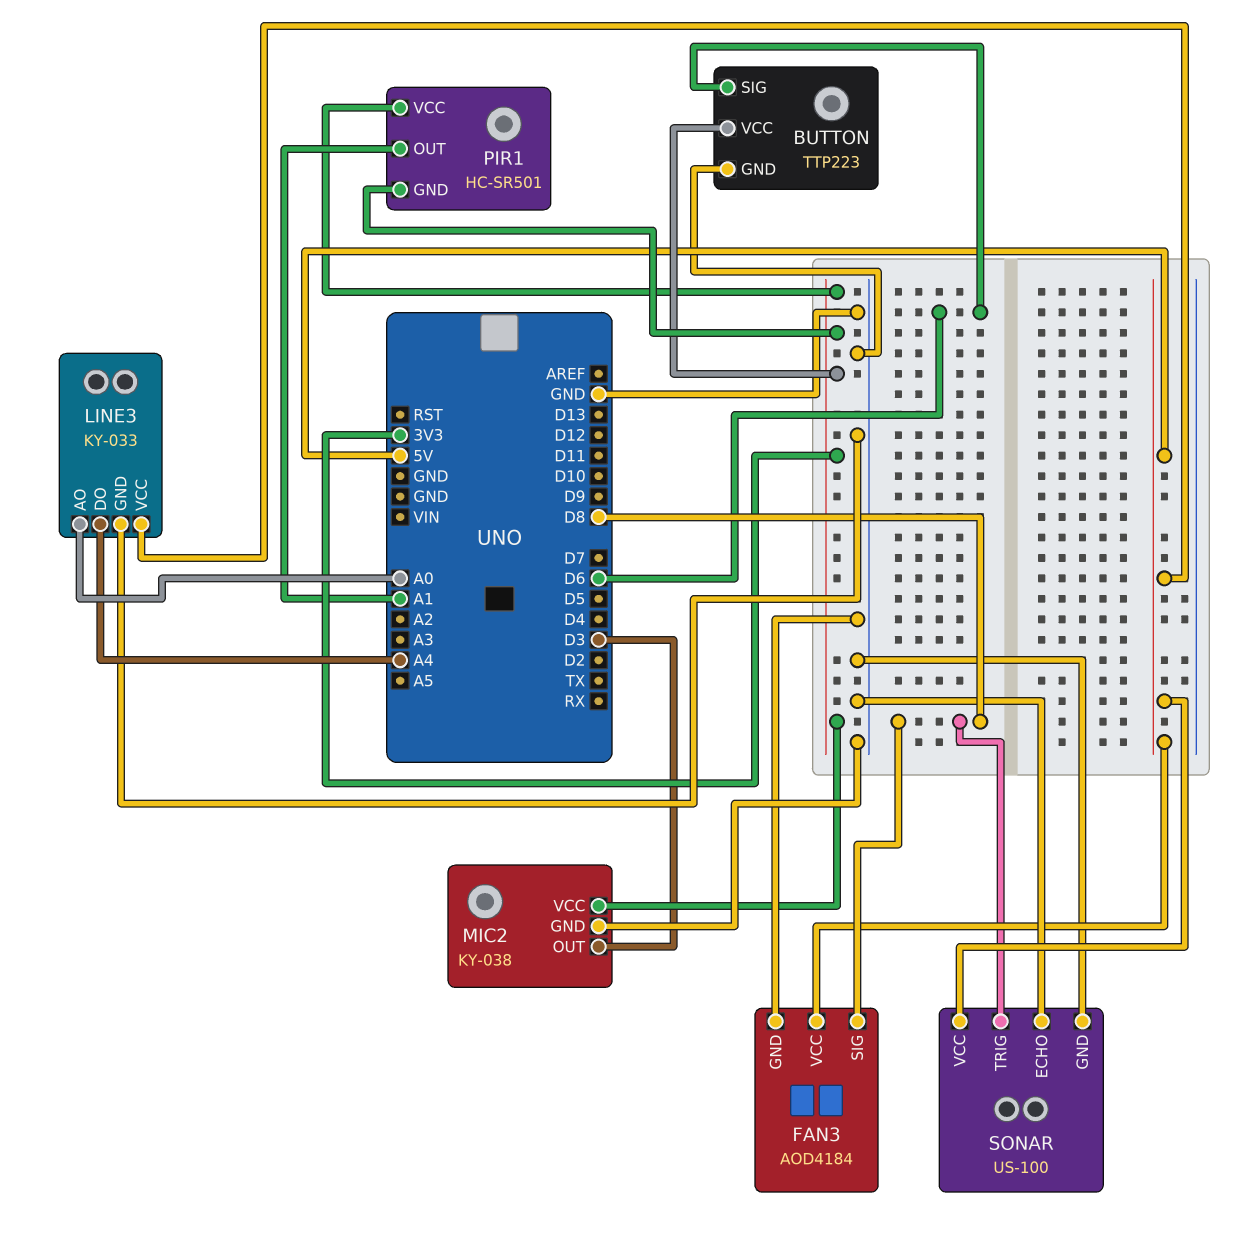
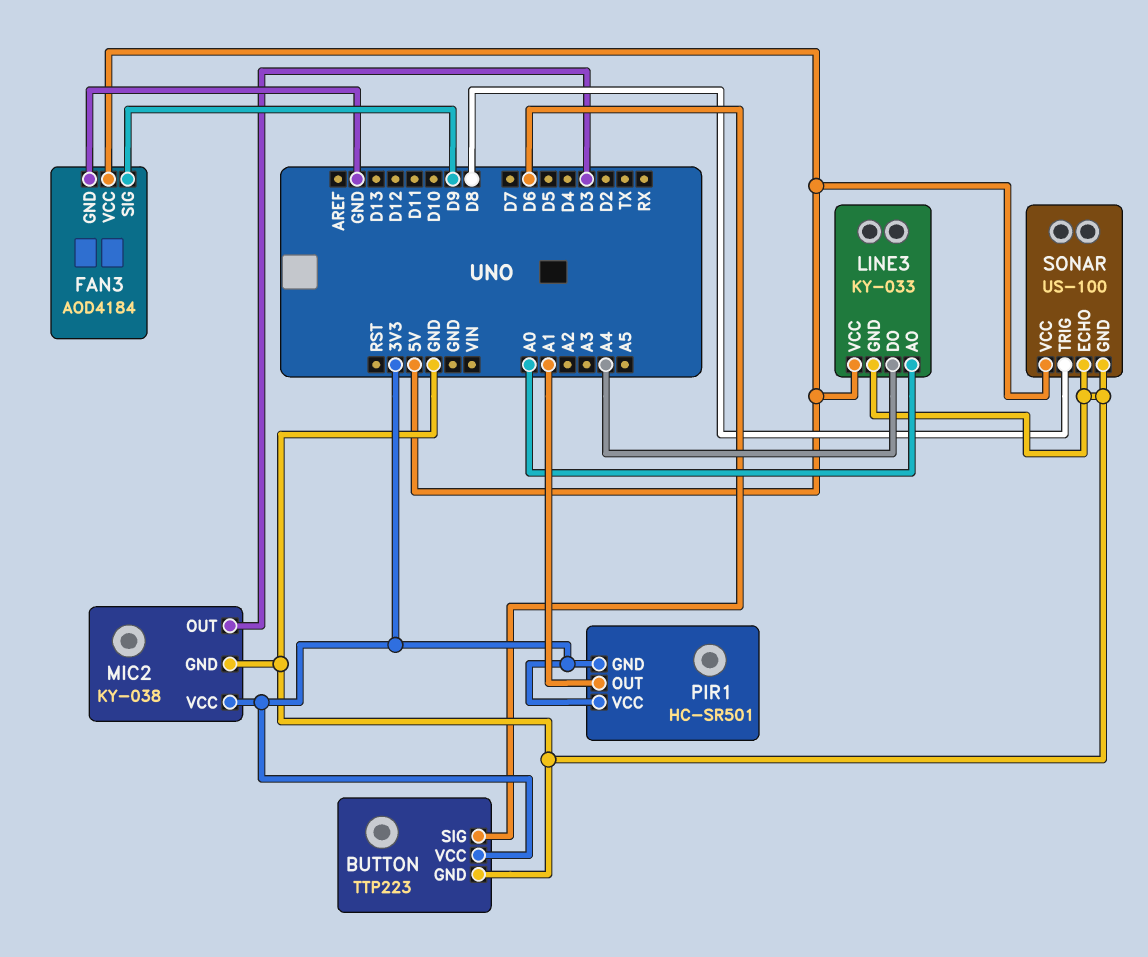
FAN3 pin SIG: D8 -> D9

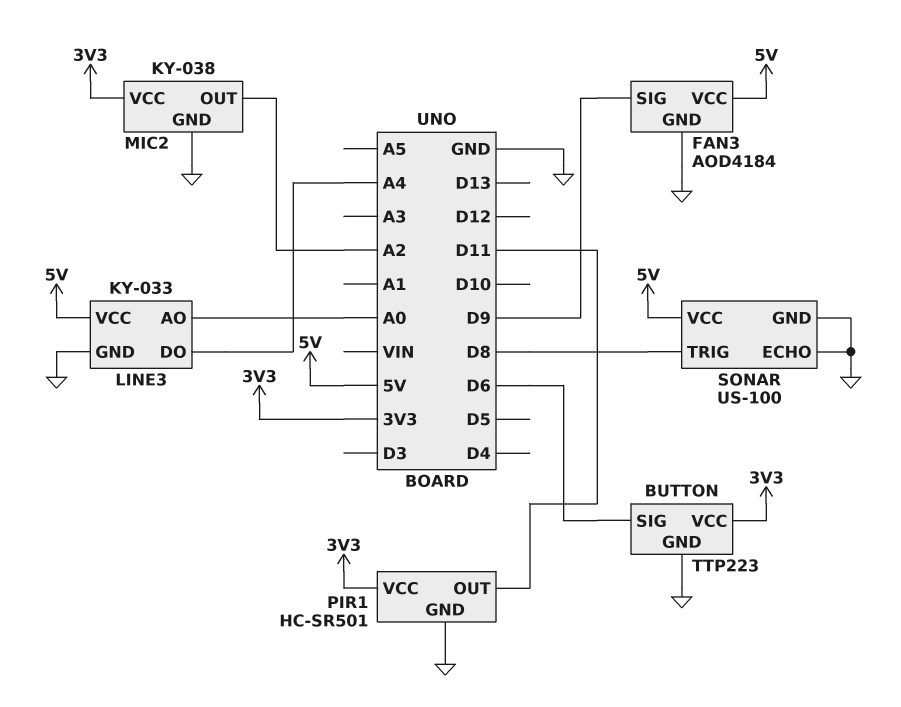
MIC2 pin OUT: D3 -> A2
PIR1 pin GND: 3V3 -> GND
PIR1 pin OUT: A1 -> D11

